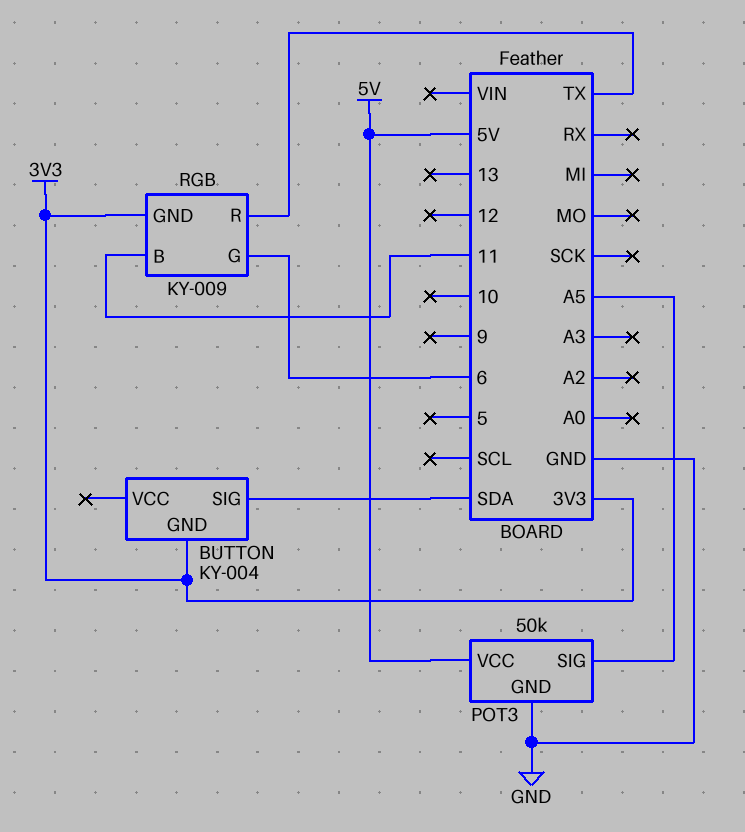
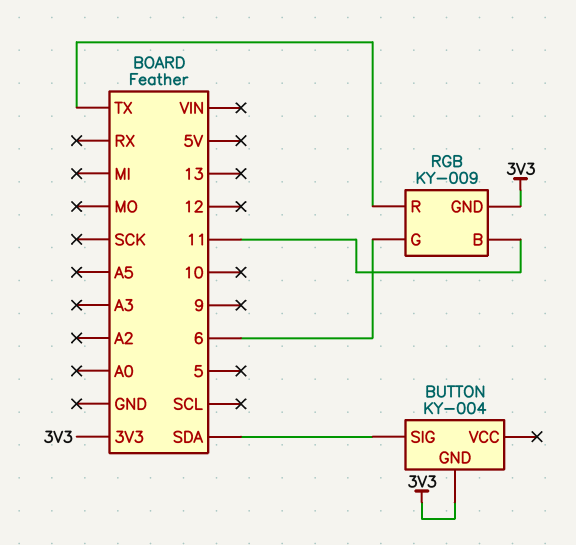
POT3: 50k -> none
POT3 pin GND: GND -> none
POT3 pin SIG: A5 -> none
POT3 pin VCC: 5V -> none

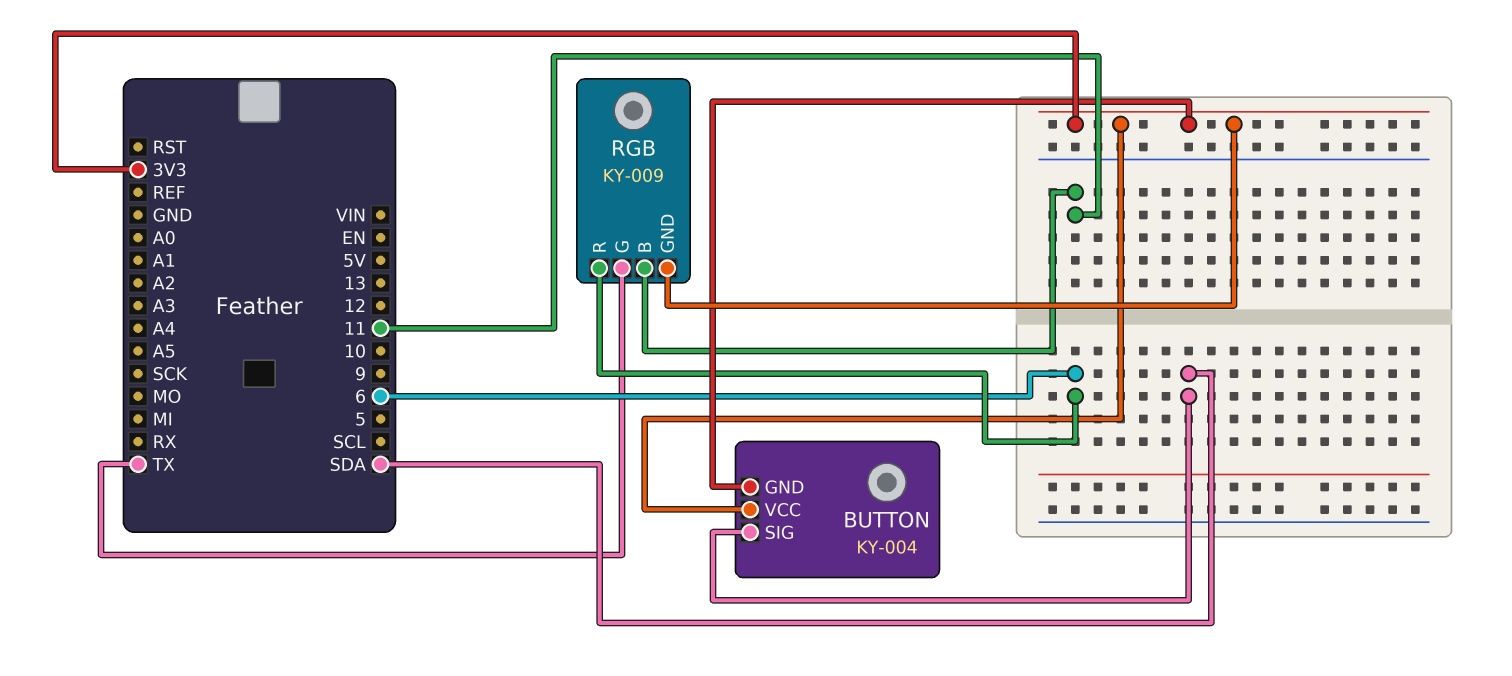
BUTTON pin VCC: none -> 3V3
RGB pin G: 6 -> TX
RGB pin R: TX -> 6

